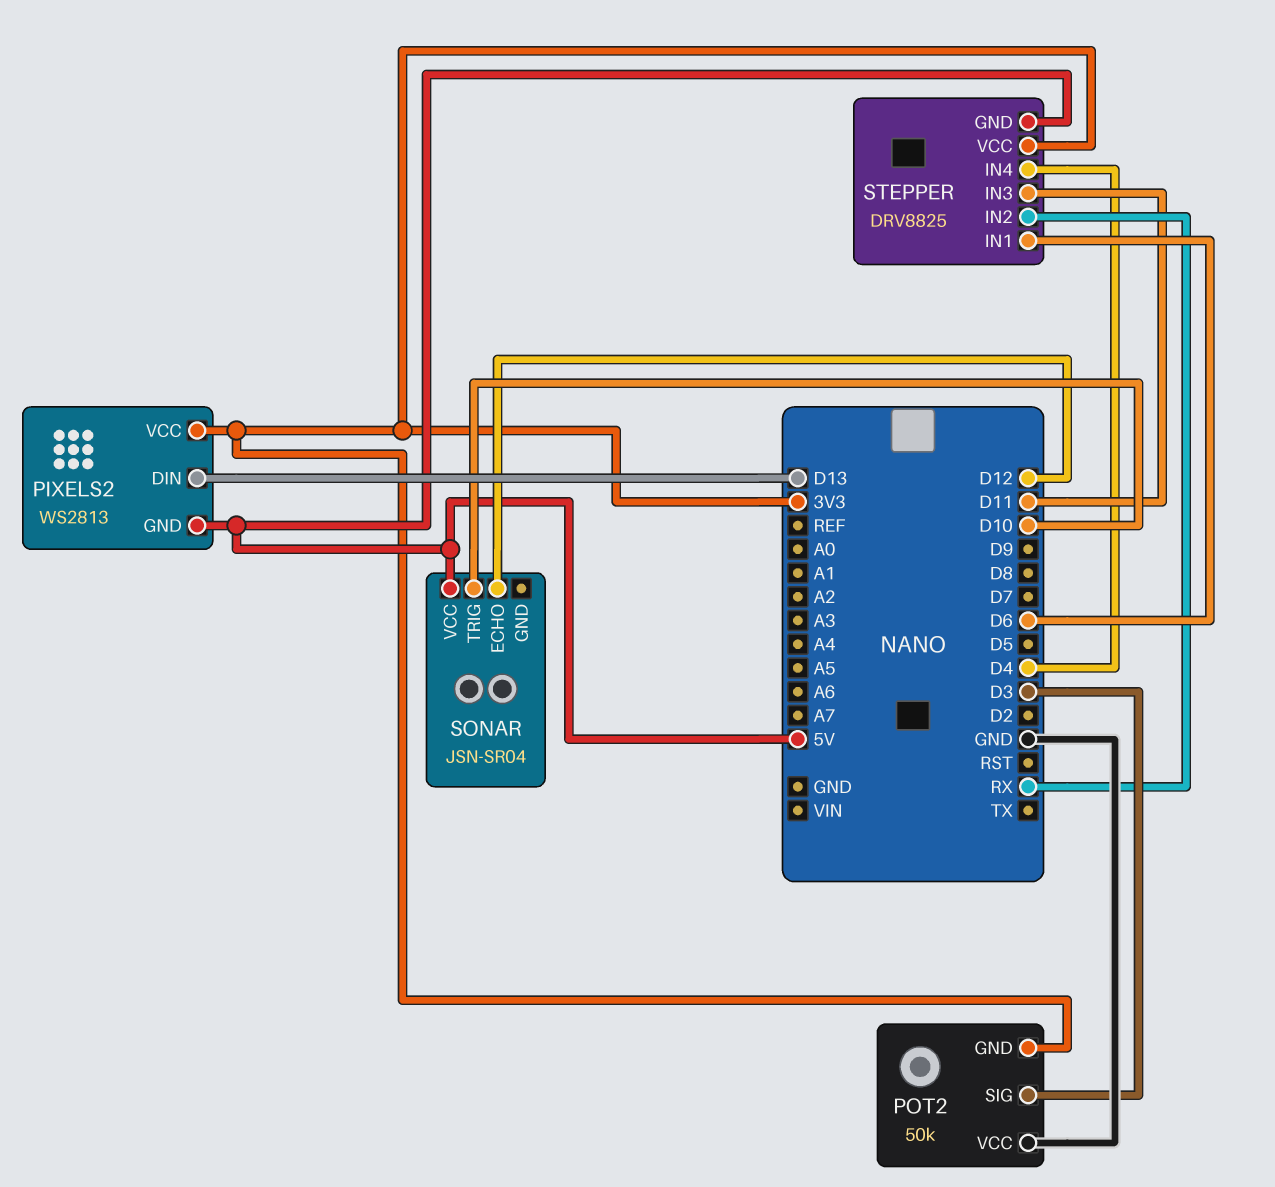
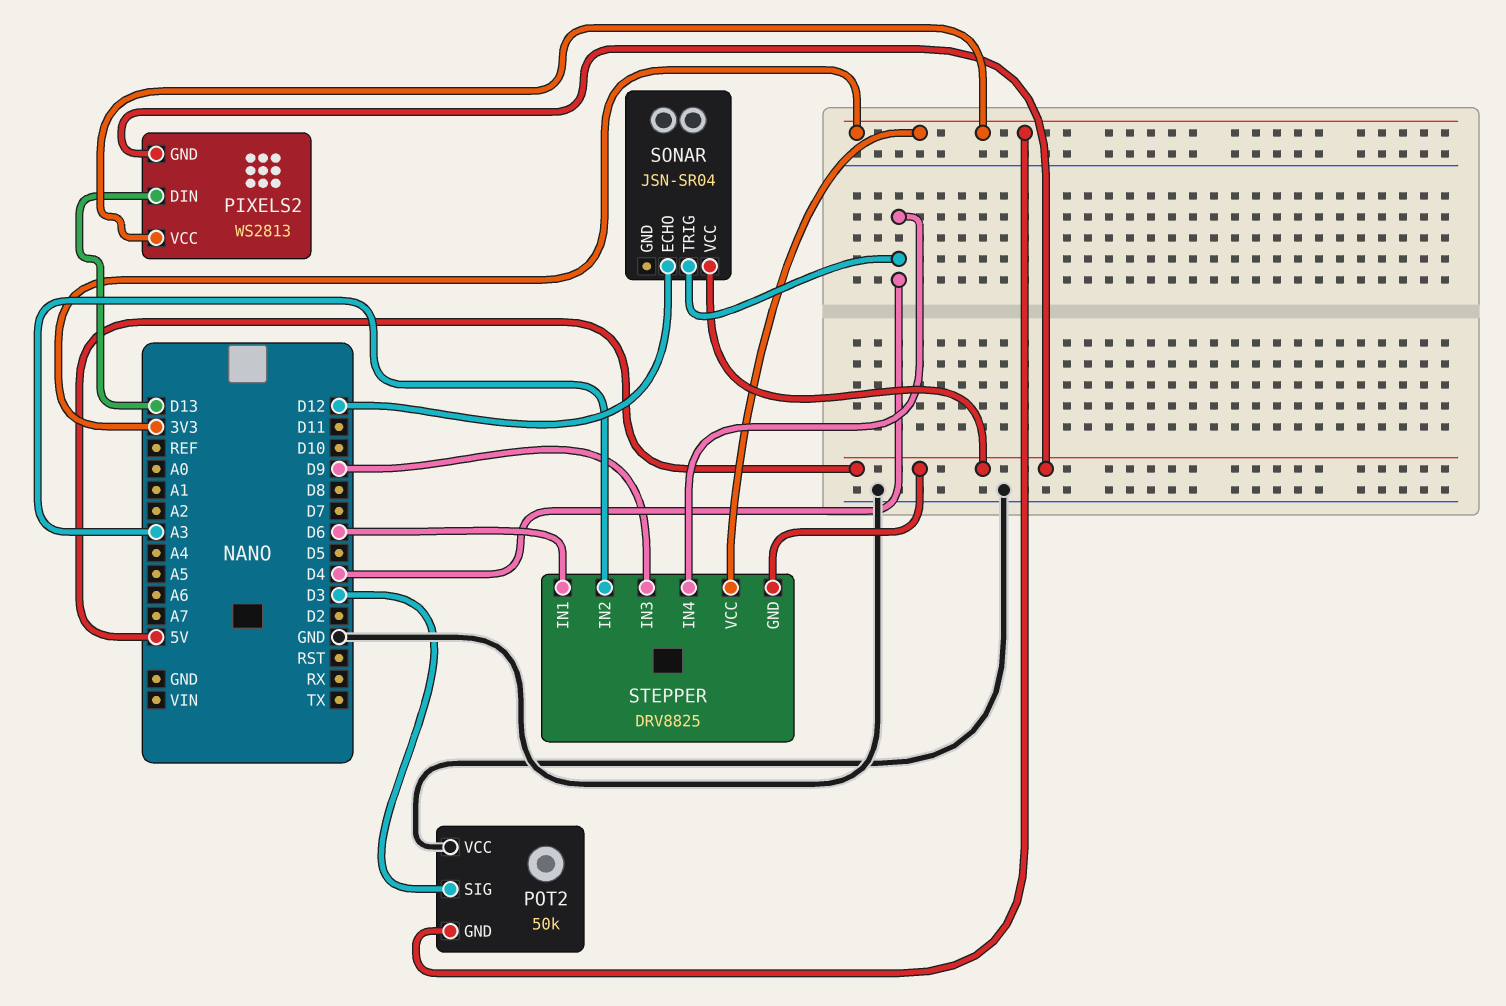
SONAR pin TRIG: D10 -> D4
STEPPER pin IN2: RX -> A3
STEPPER pin IN3: D11 -> D9

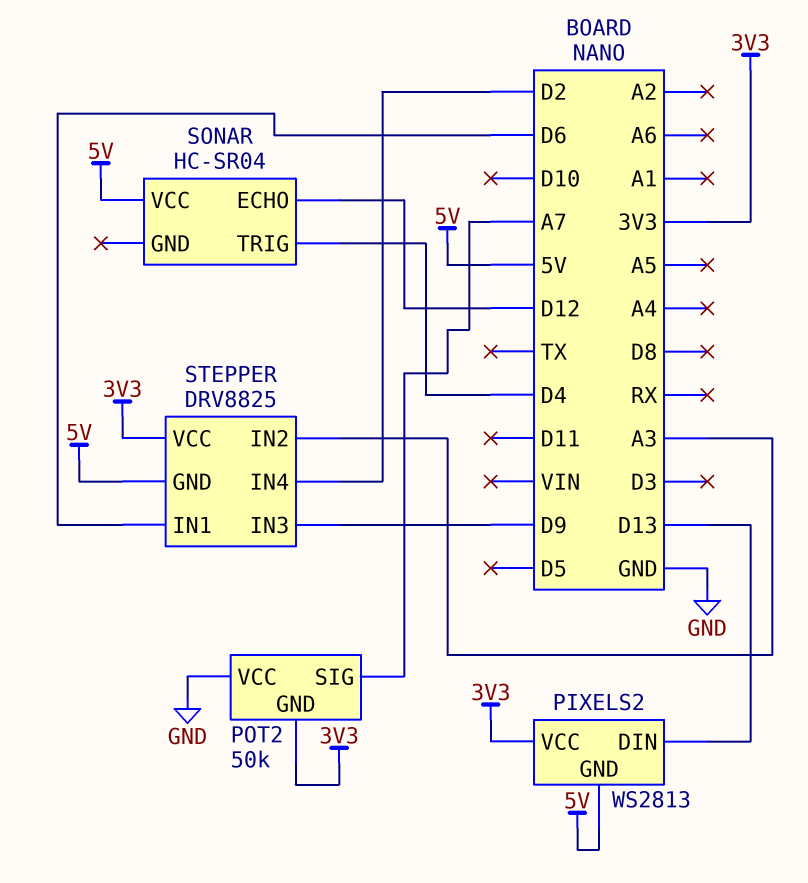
POT2 pin SIG: D3 -> A7
SONAR: JSN-SR04 -> HC-SR04
STEPPER pin IN4: D4 -> D2

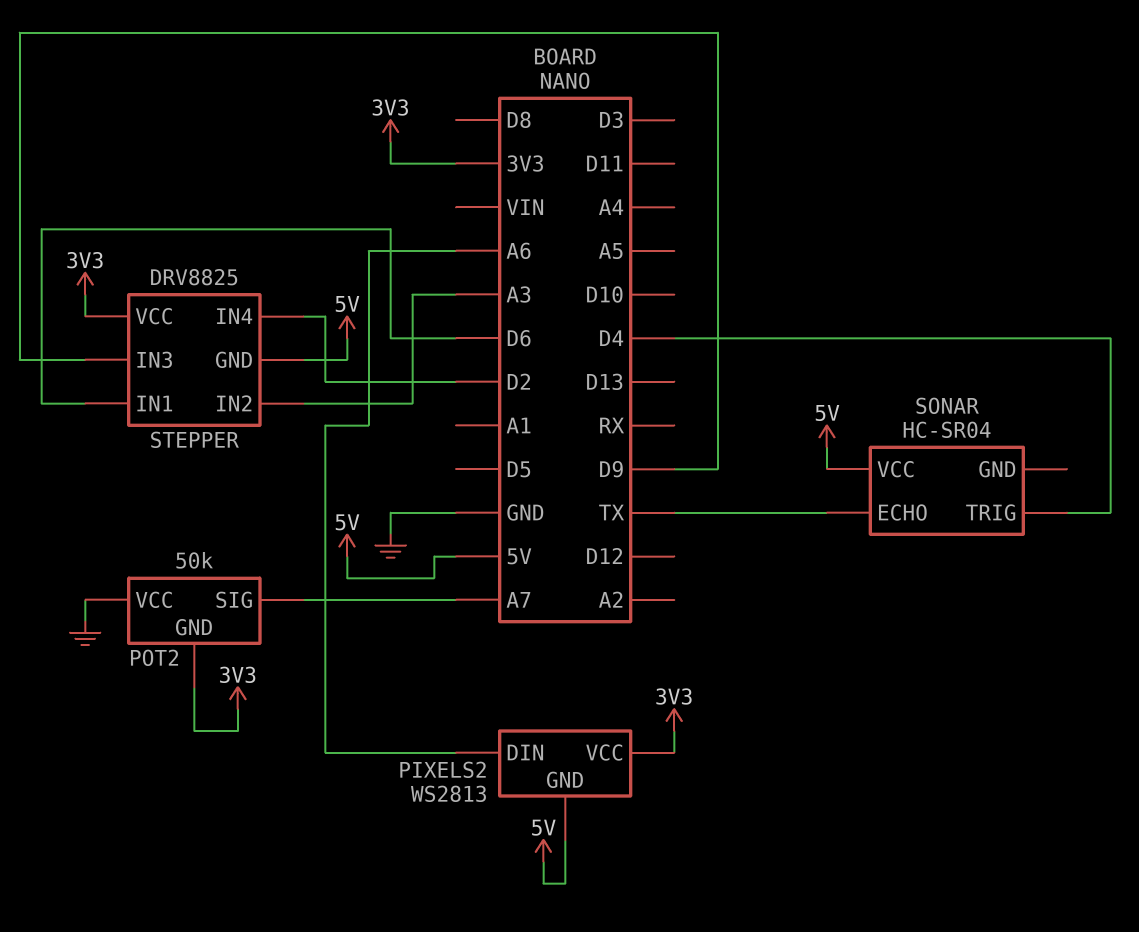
PIXELS2 pin DIN: D13 -> A6
SONAR pin ECHO: D12 -> TX

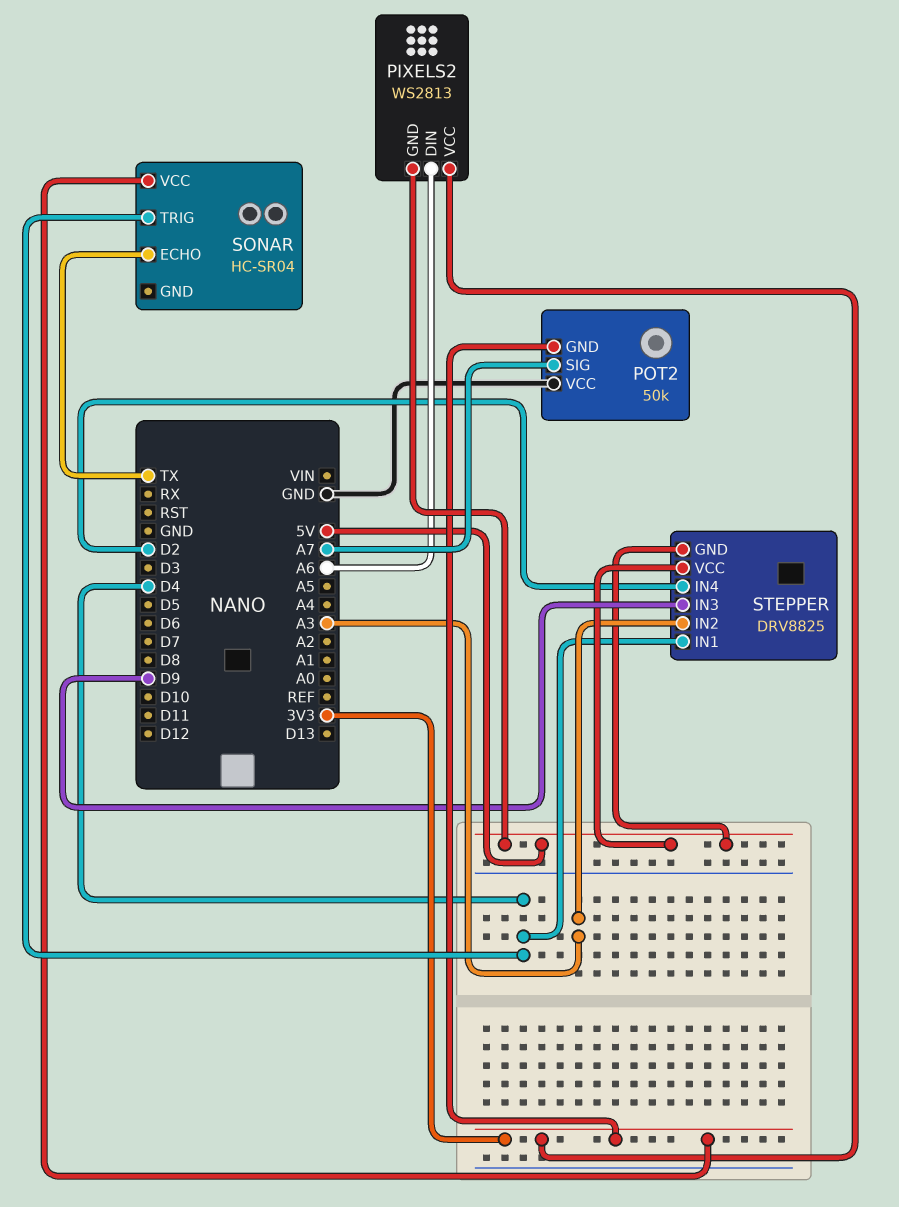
SONAR pin VCC: 5V -> 3V3
STEPPER pin IN1: D6 -> D4
STEPPER pin VCC: 3V3 -> 5V

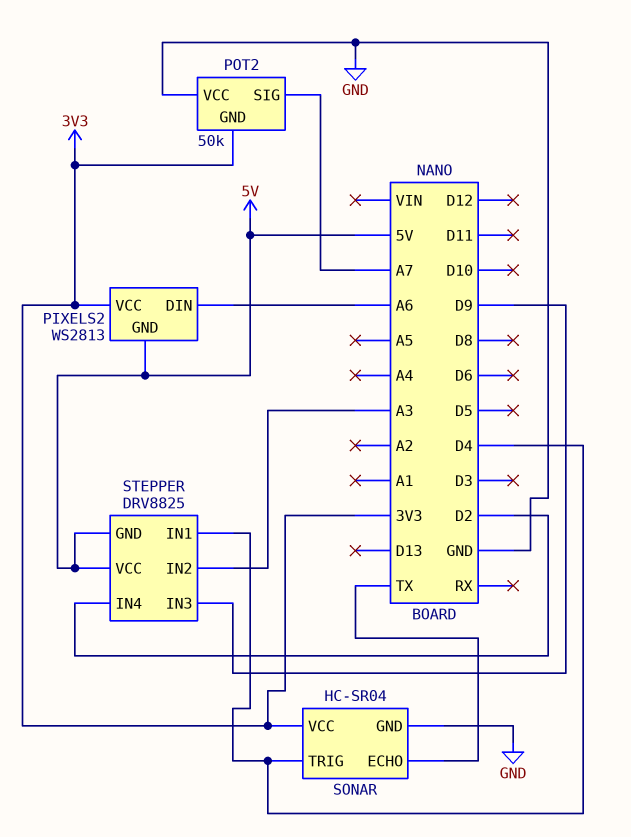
SONAR pin GND: none -> GND

